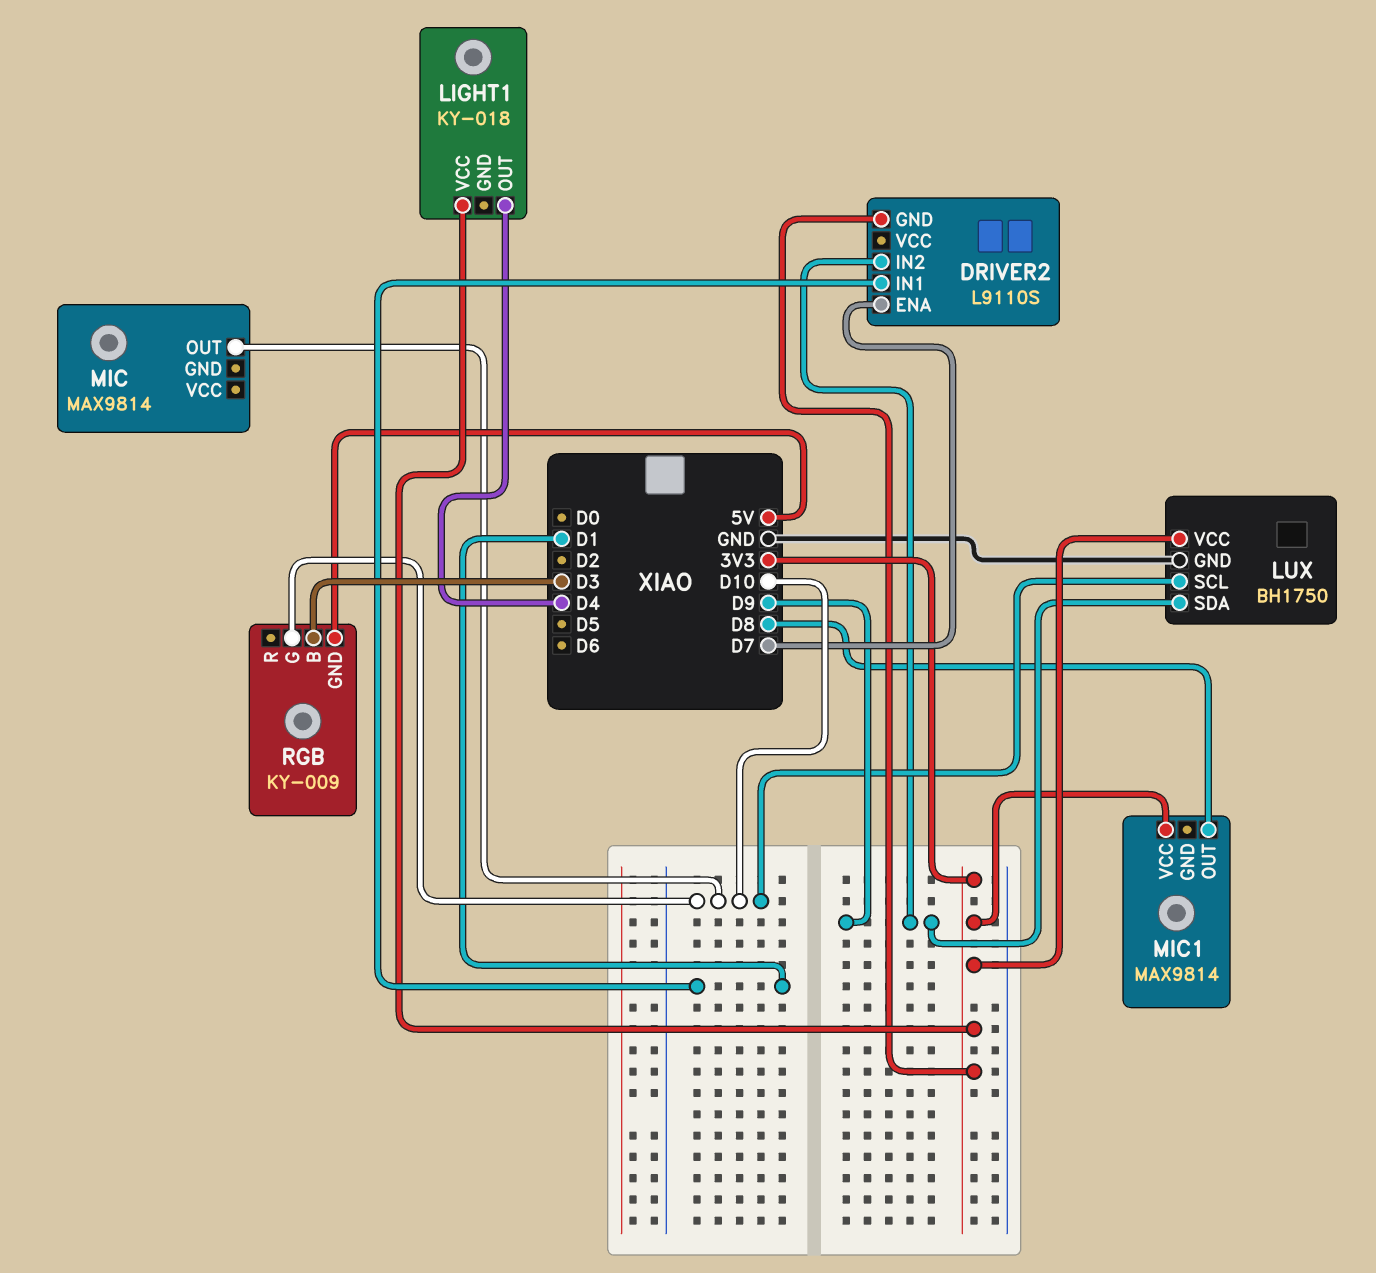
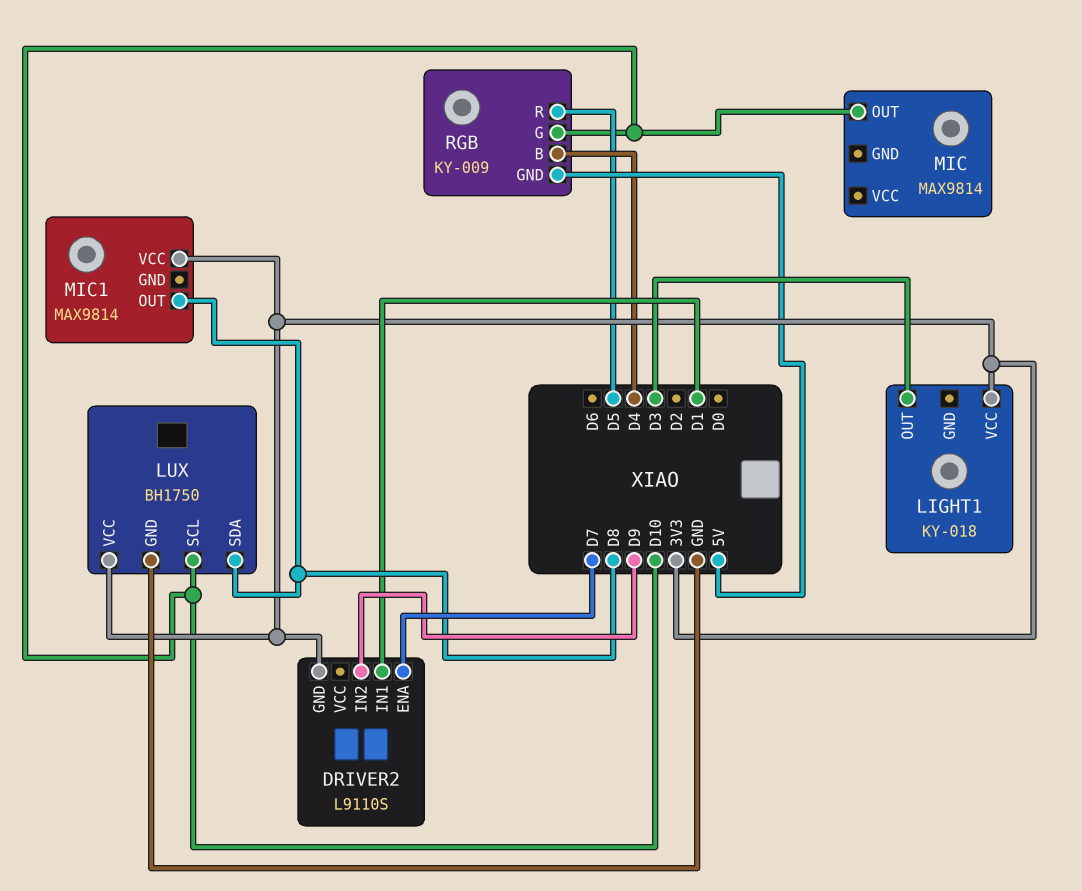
LIGHT1 pin OUT: D4 -> D3
LUX pin SDA: D9 -> D8
RGB pin B: D3 -> D4
RGB pin R: none -> D5

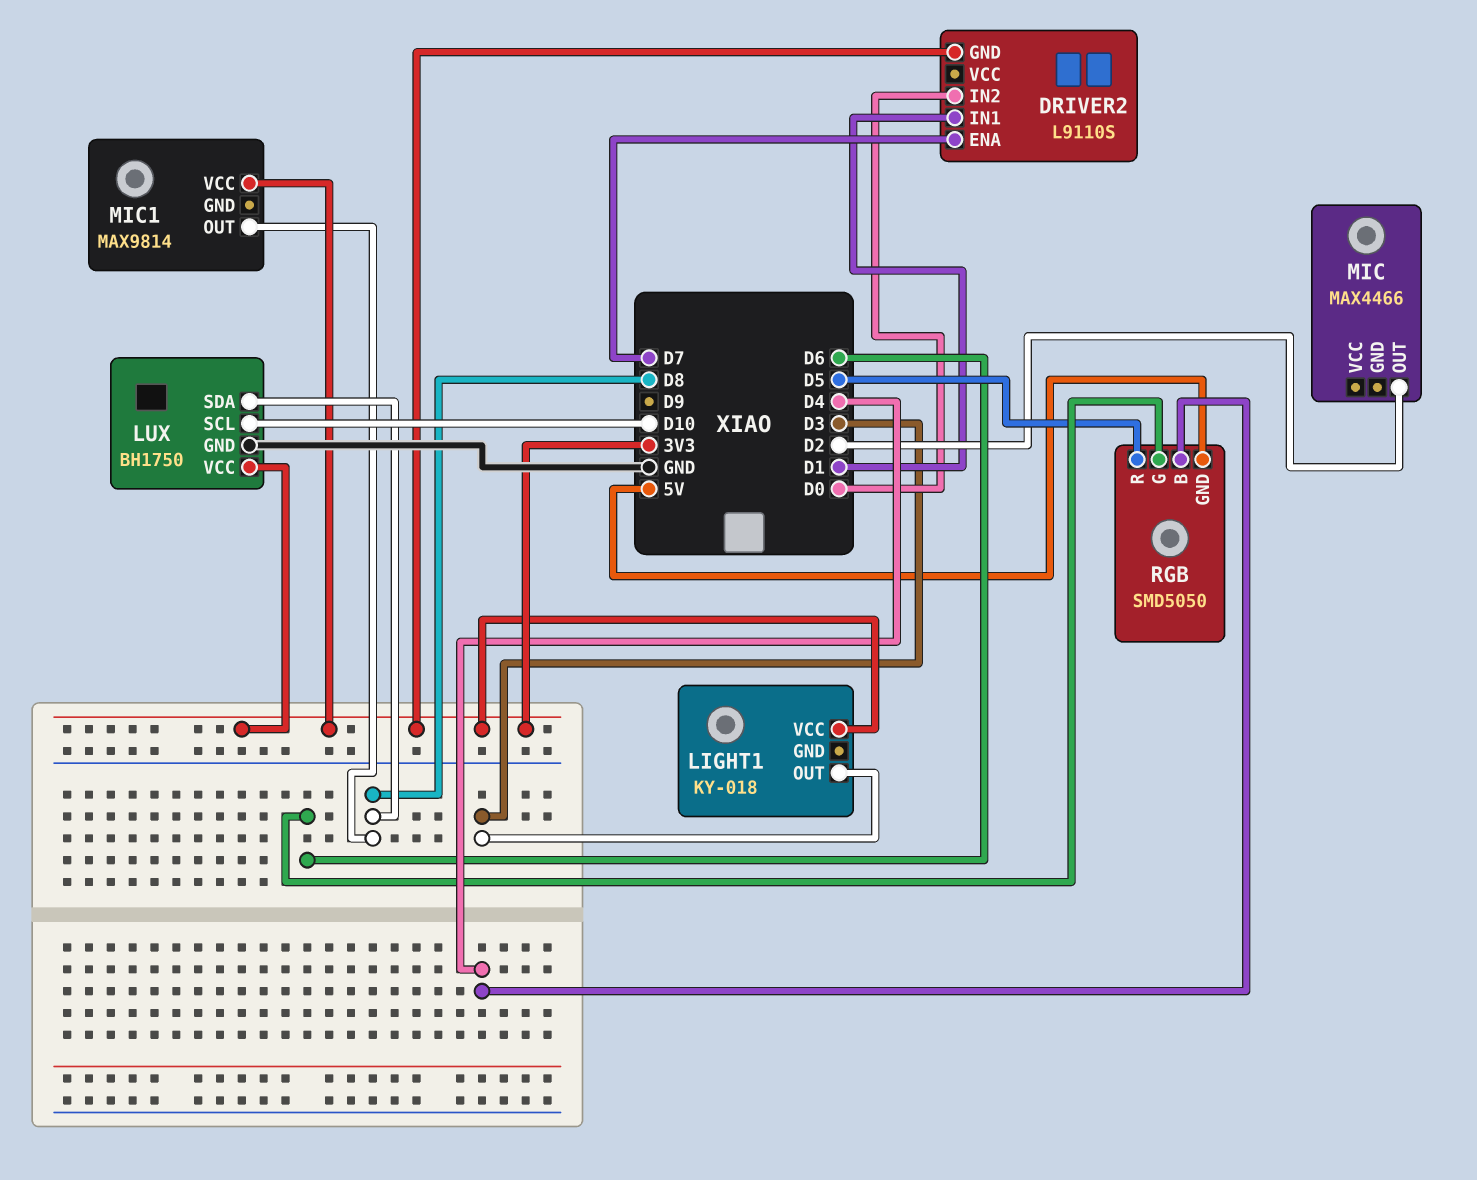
DRIVER2 pin IN2: D9 -> D0
MIC: MAX9814 -> MAX4466
MIC pin OUT: D10 -> D2
RGB: KY-009 -> SMD5050
RGB pin G: D10 -> D6

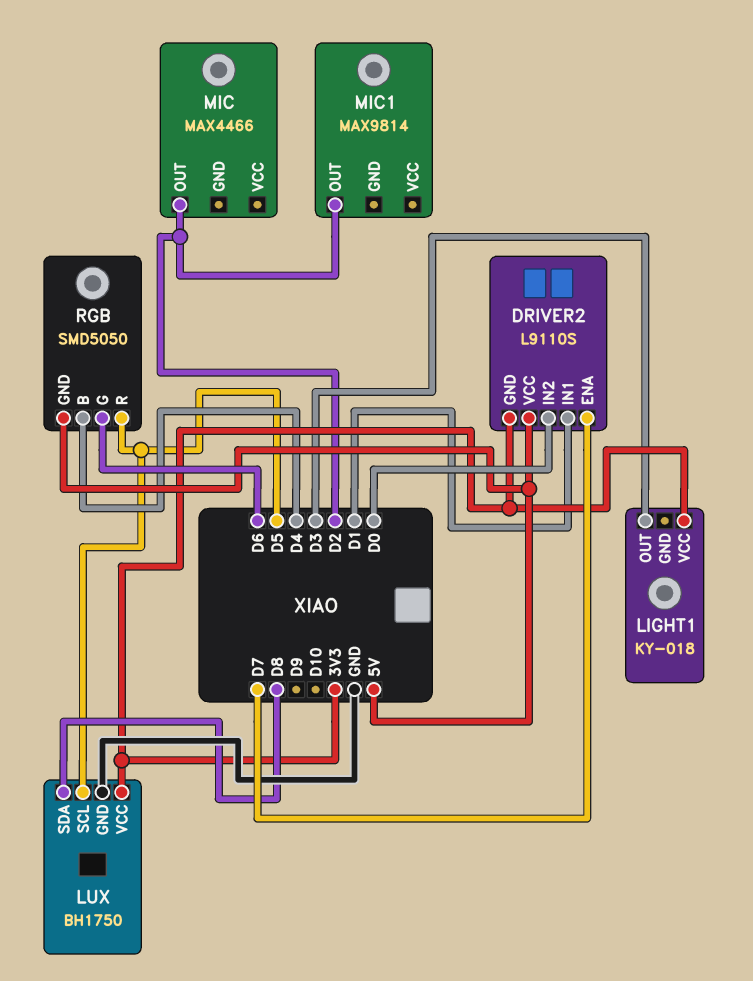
DRIVER2 pin VCC: none -> 5V
LUX pin SCL: D10 -> D5
MIC1 pin OUT: D8 -> D2
MIC1 pin VCC: 3V3 -> none

